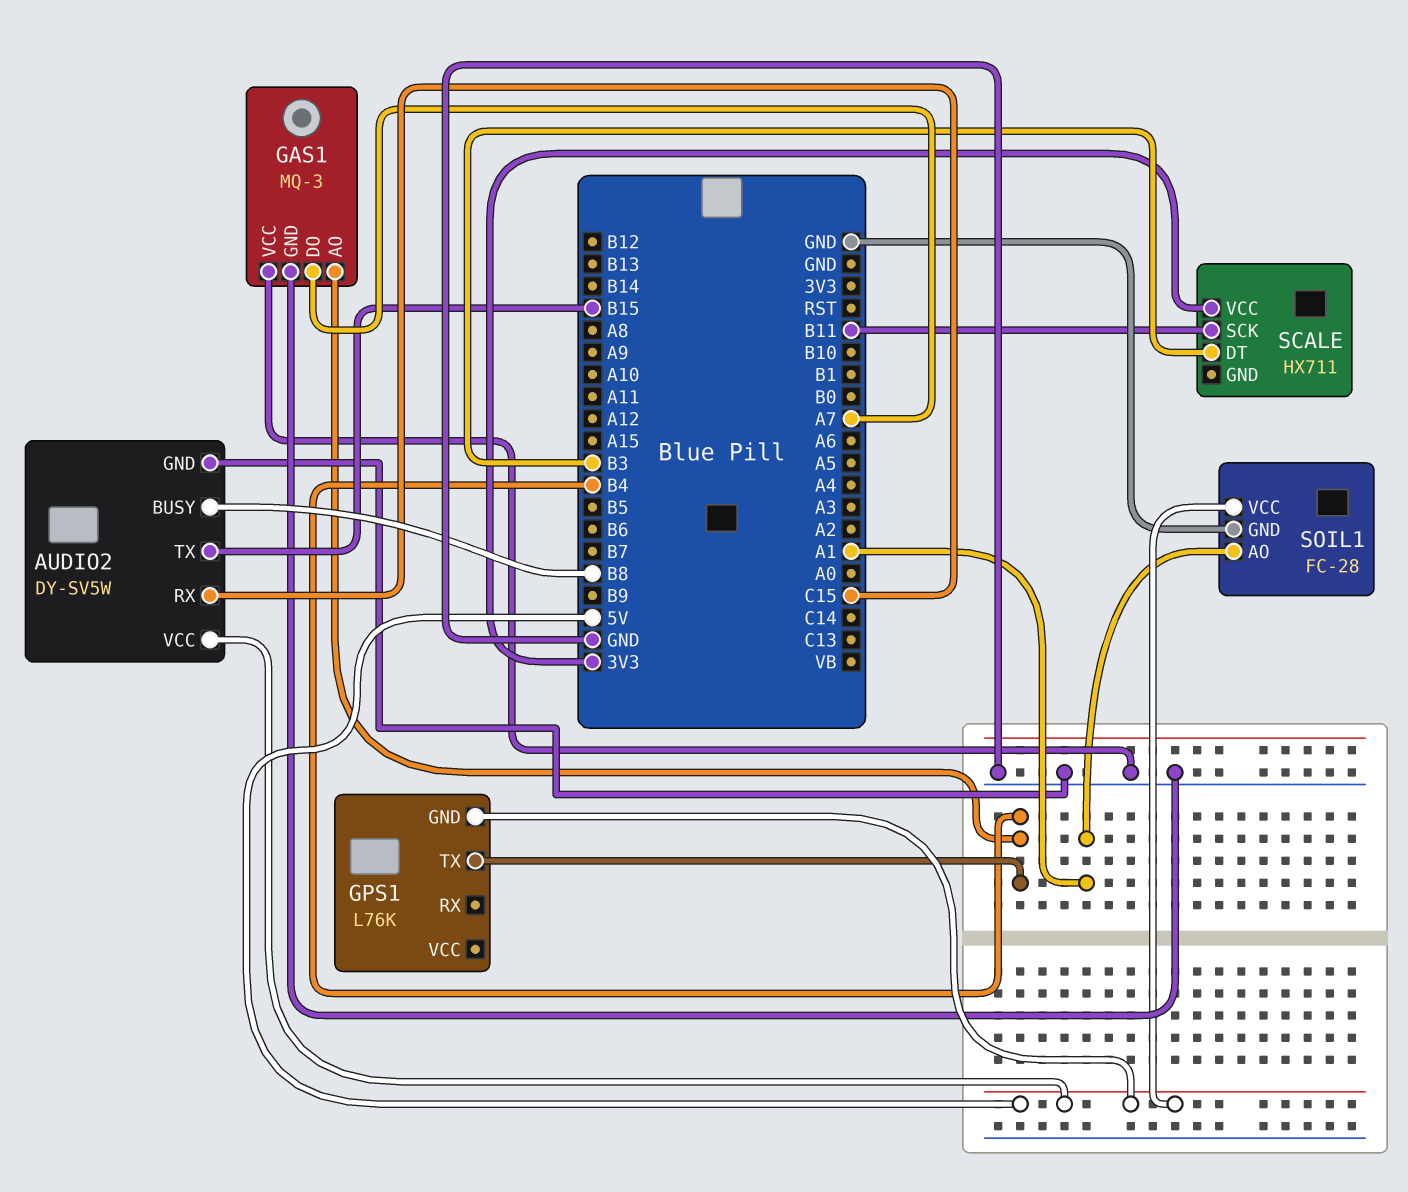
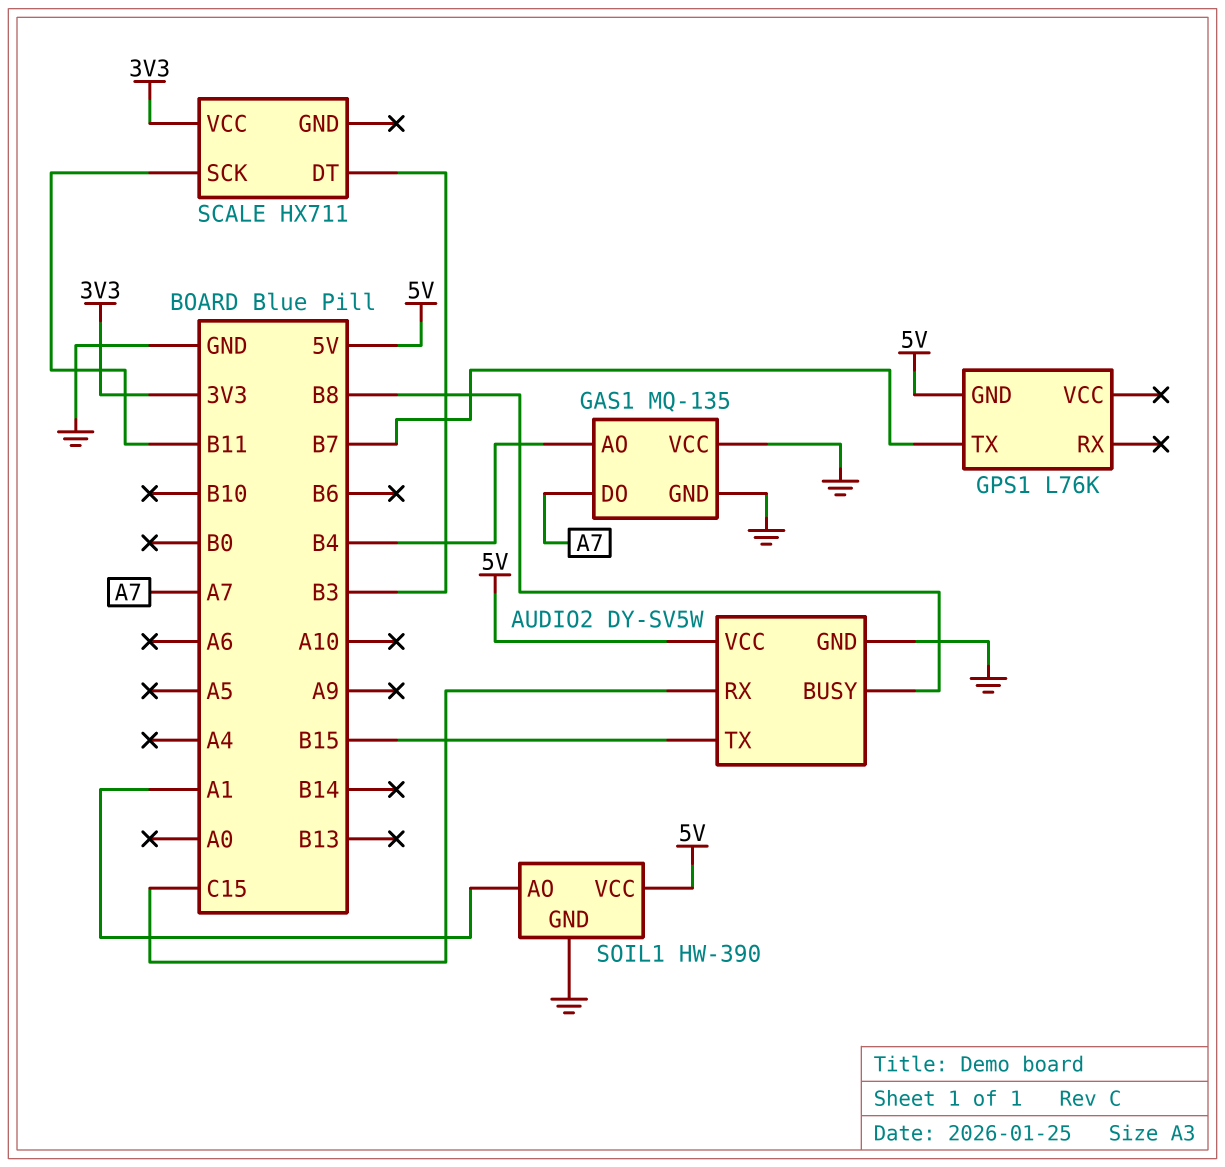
GAS1: MQ-3 -> MQ-135
GPS1 pin TX: B4 -> B7
SOIL1: FC-28 -> HW-390

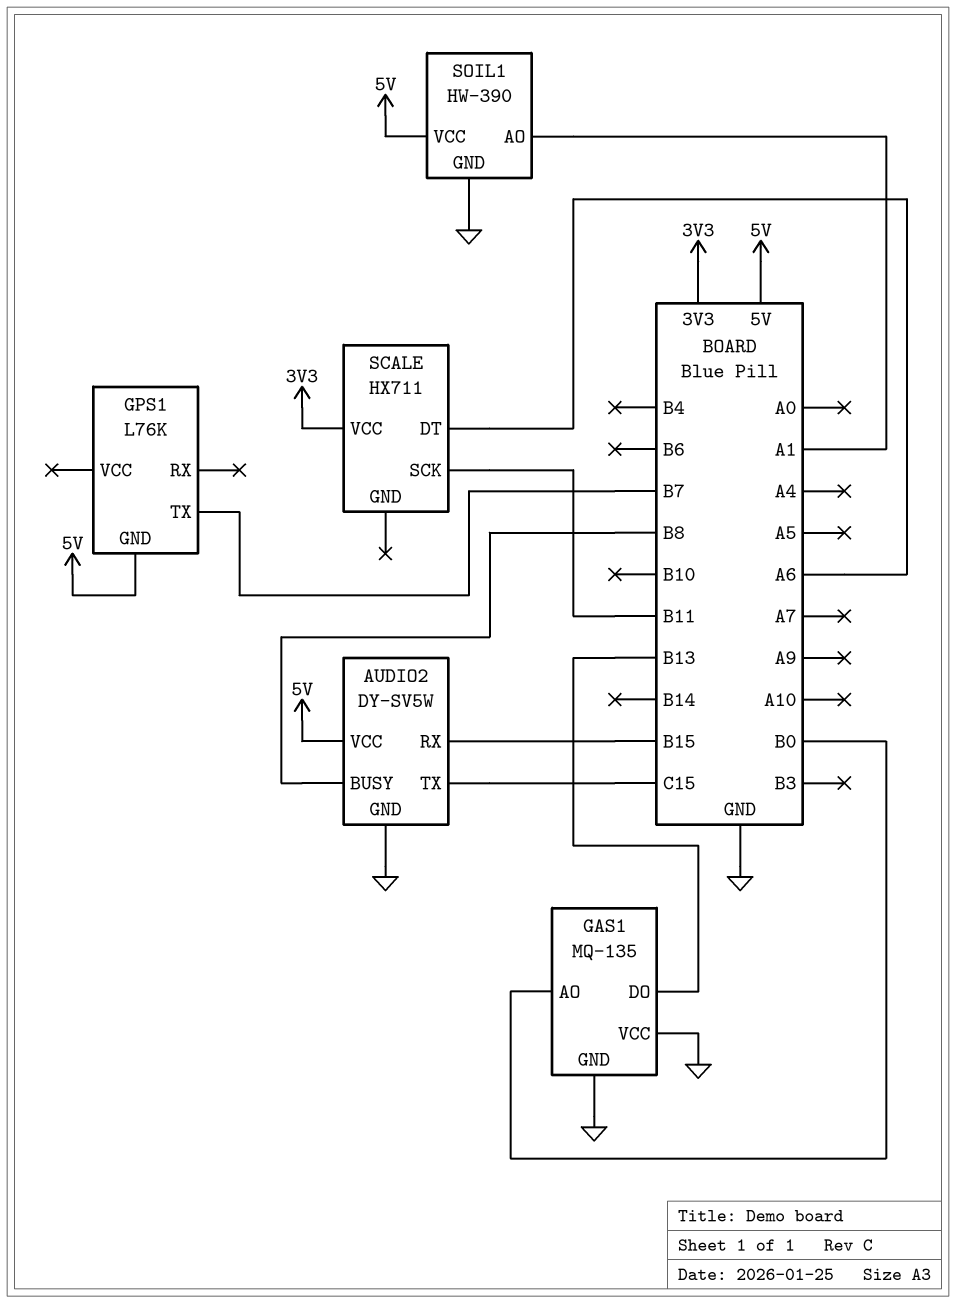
AUDIO2 pin RX: C15 -> B15
AUDIO2 pin TX: B15 -> C15
GAS1 pin AO: B4 -> B0
GAS1 pin DO: A7 -> B13
SCALE pin DT: B3 -> A6

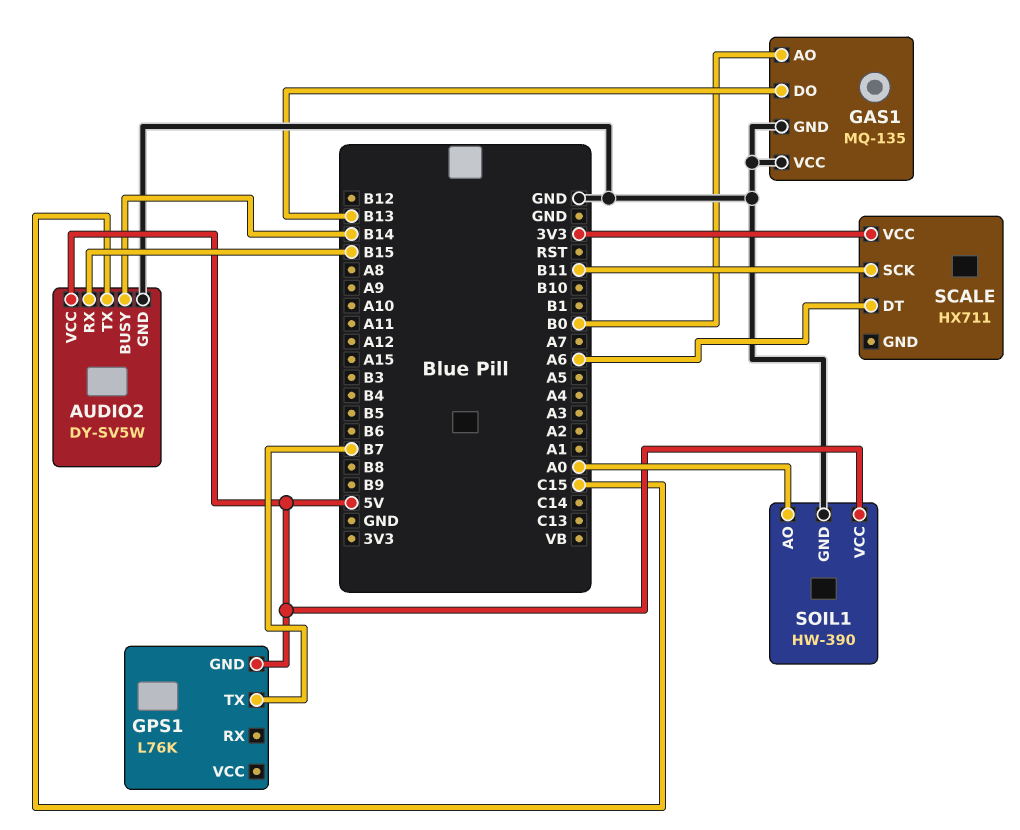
AUDIO2 pin BUSY: B8 -> B14
SOIL1 pin AO: A1 -> A0

